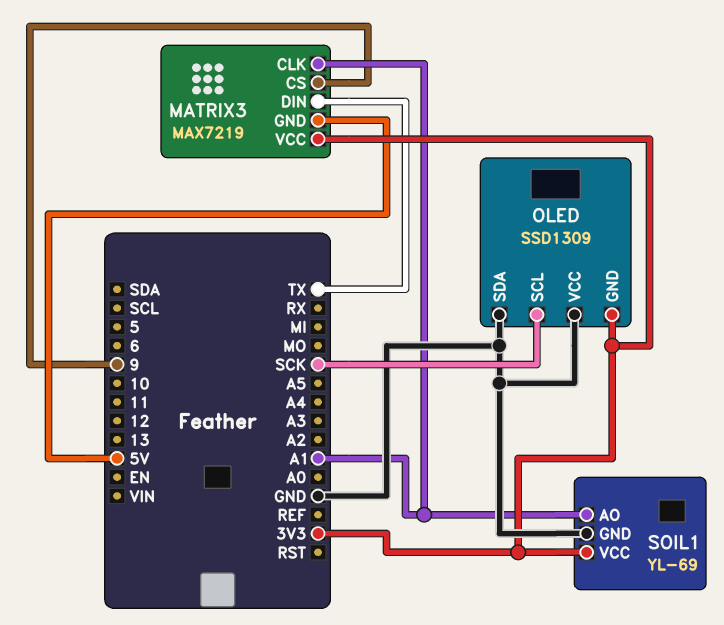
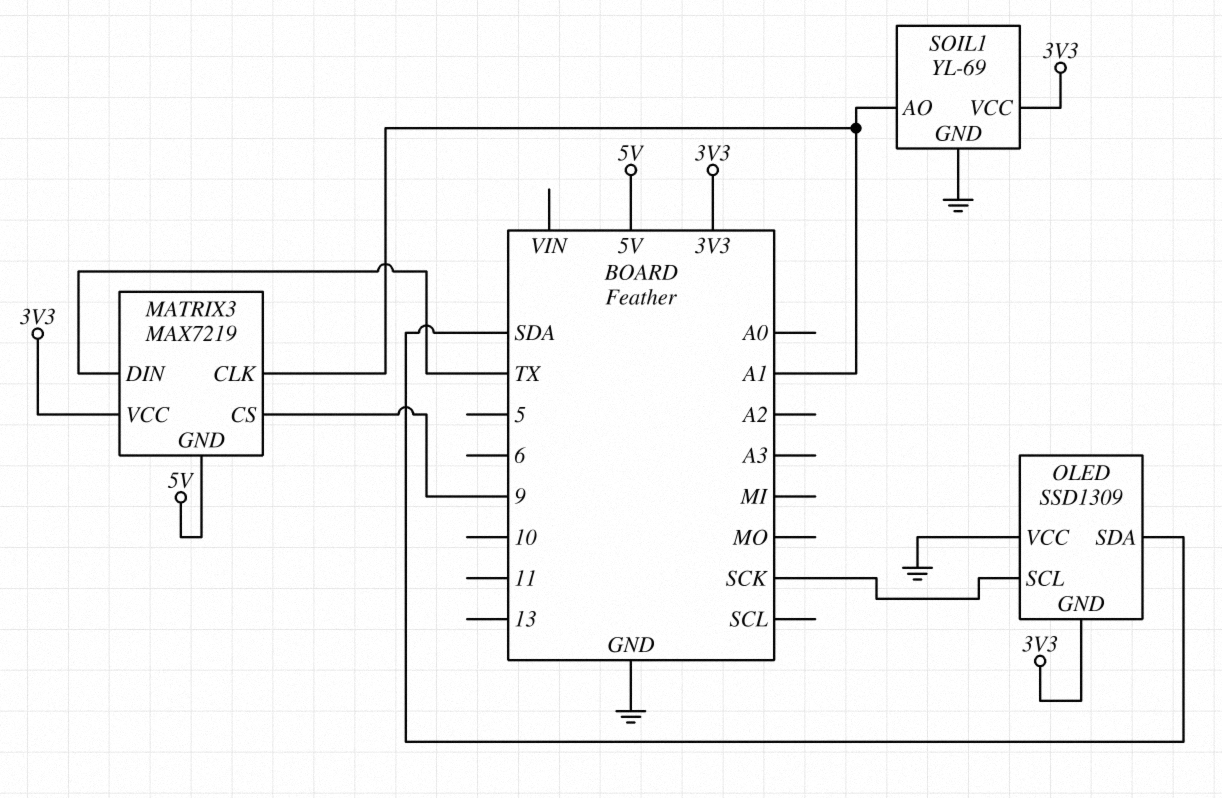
OLED pin SDA: GND -> SDA

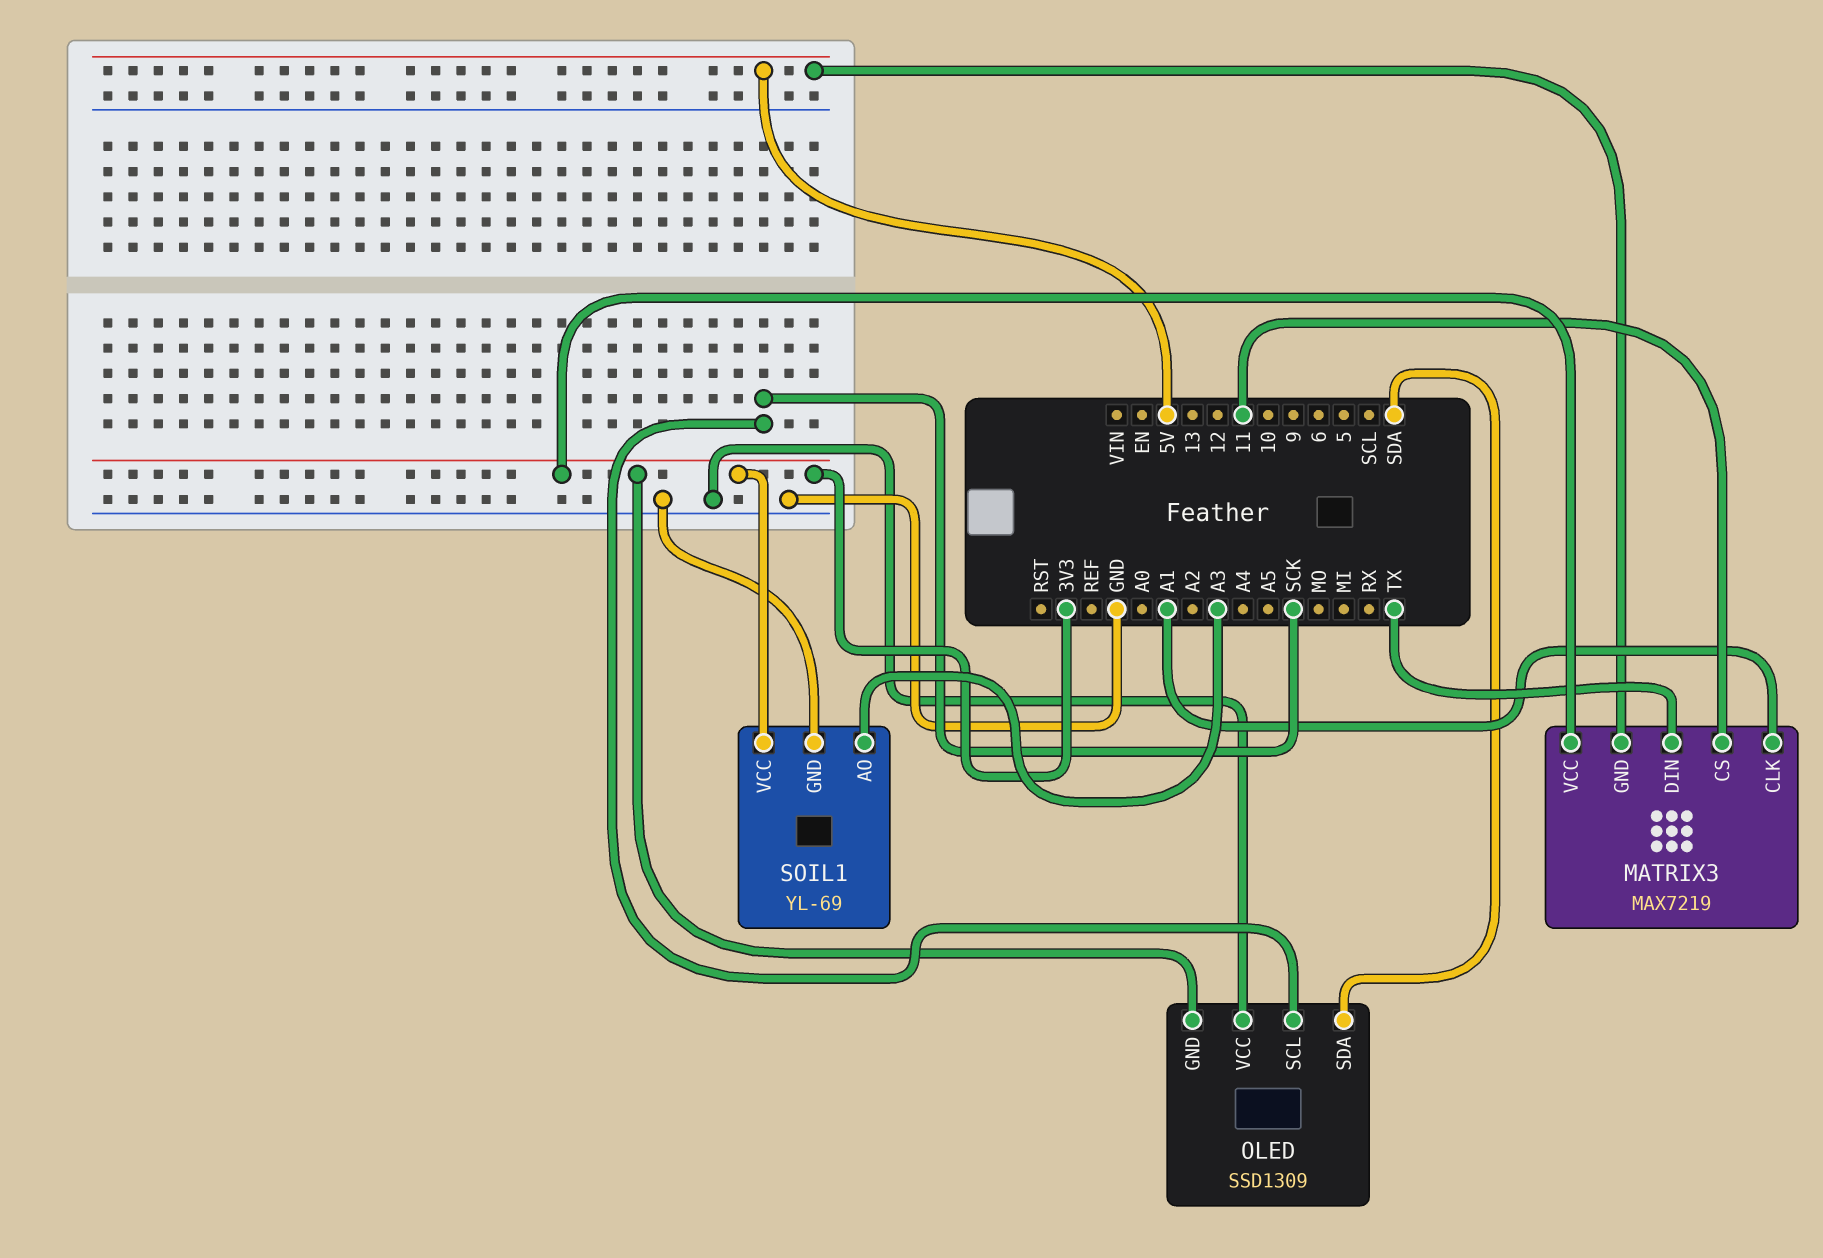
MATRIX3 pin CS: 9 -> 11
SOIL1 pin AO: A1 -> A3

